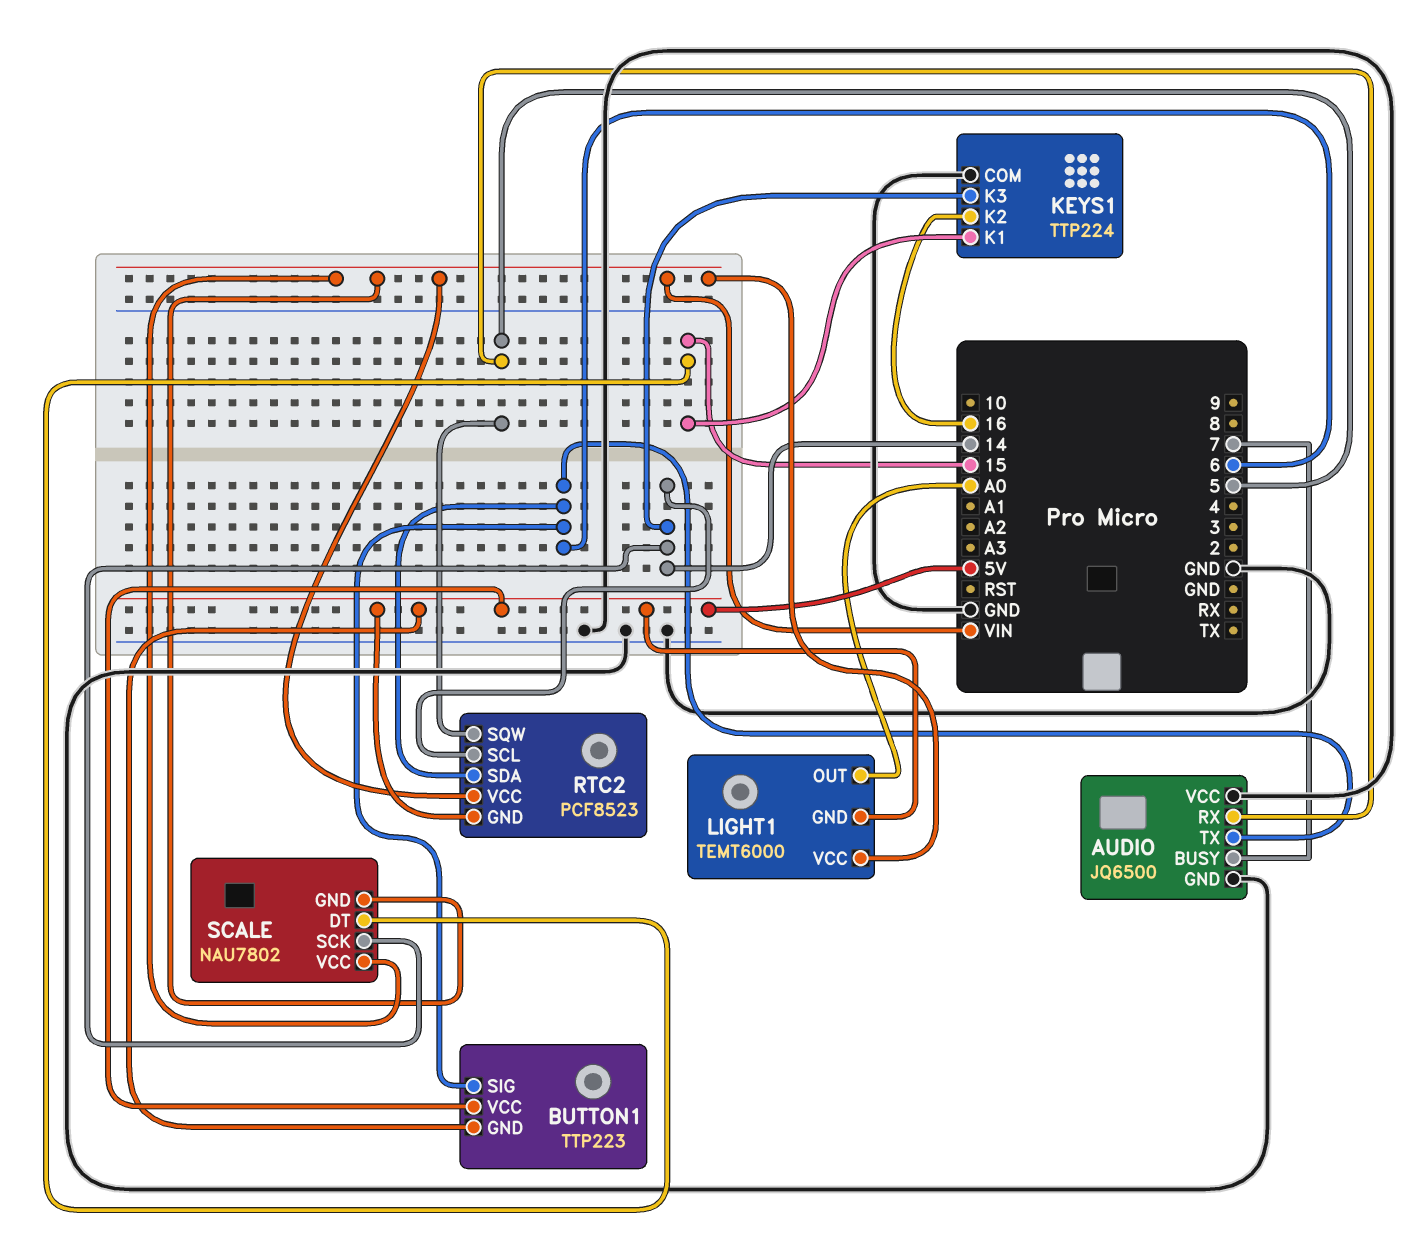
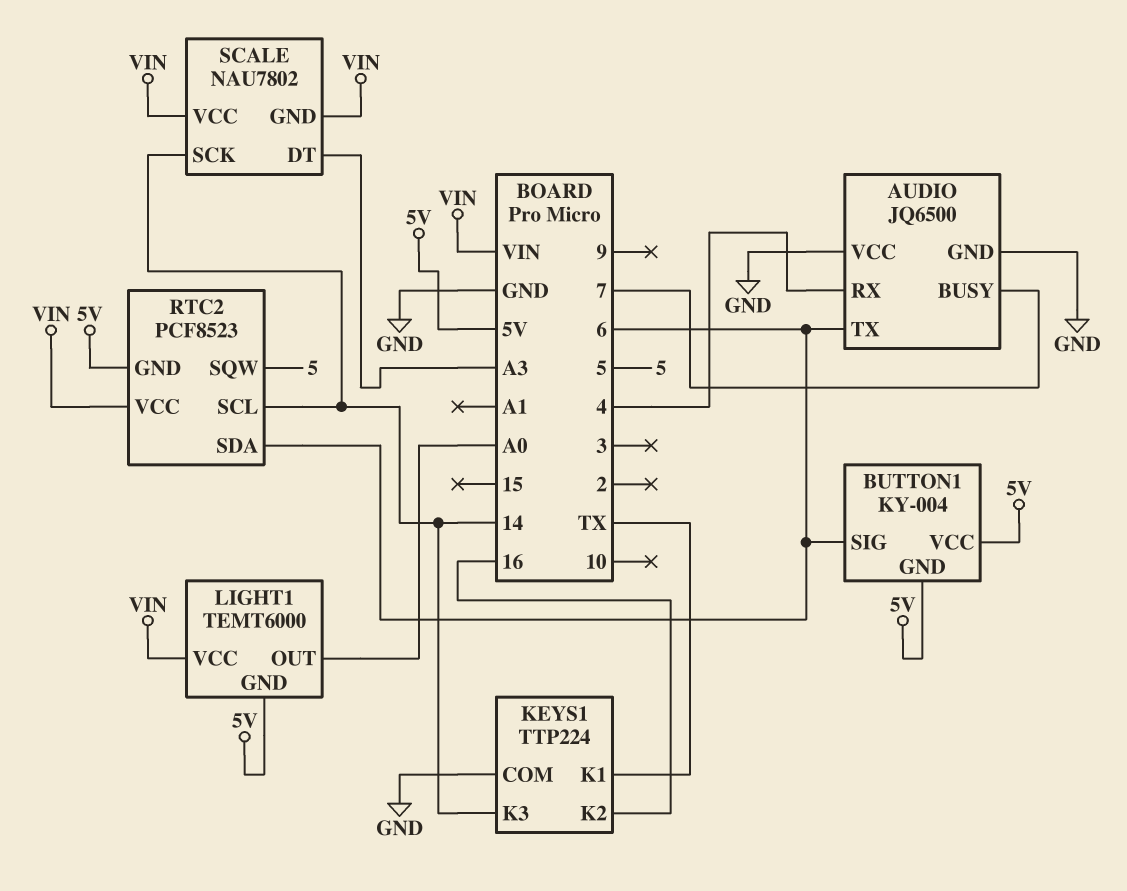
AUDIO pin RX: 5 -> 4
BUTTON1: TTP223 -> KY-004
KEYS1 pin K1: 15 -> TX
SCALE pin DT: 15 -> A3

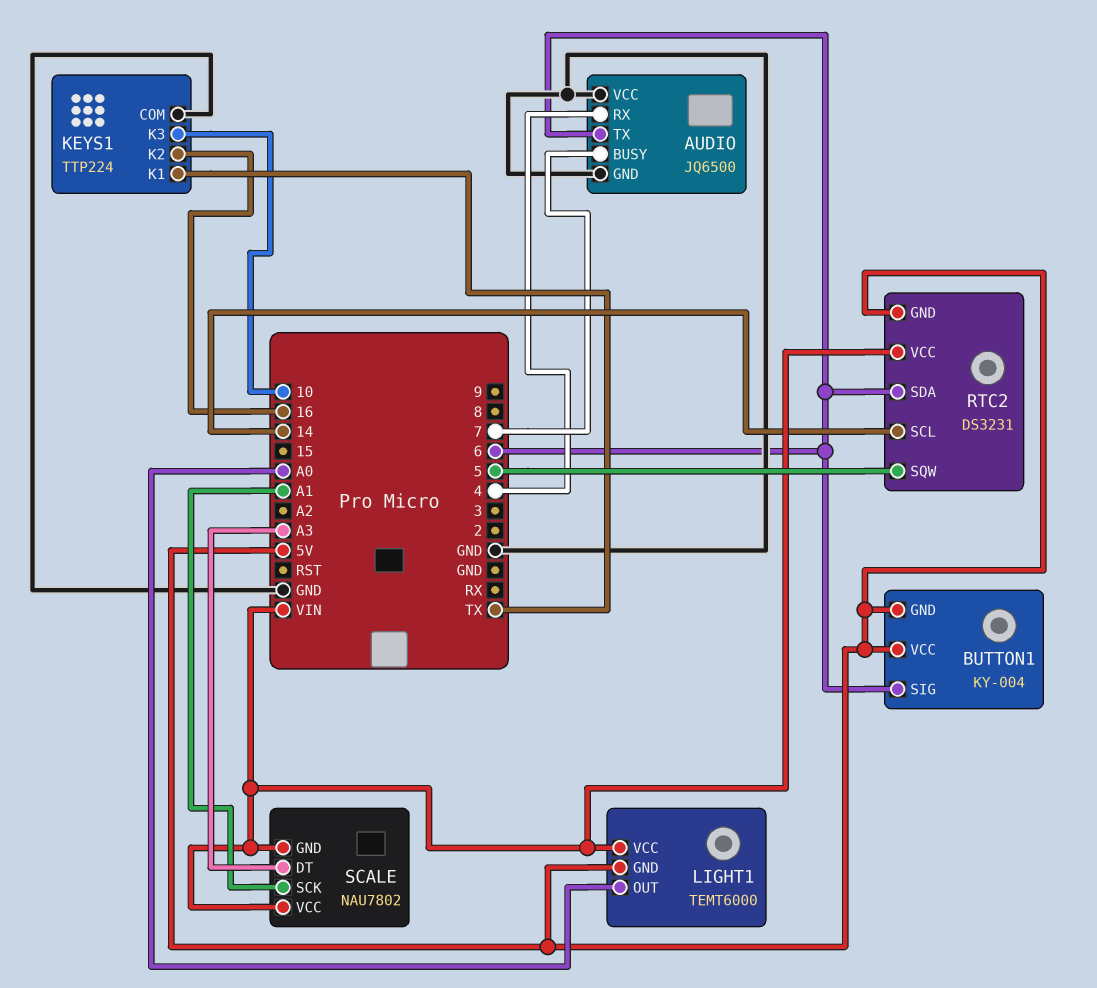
KEYS1 pin K3: 14 -> 10
RTC2: PCF8523 -> DS3231
SCALE pin SCK: 14 -> A1

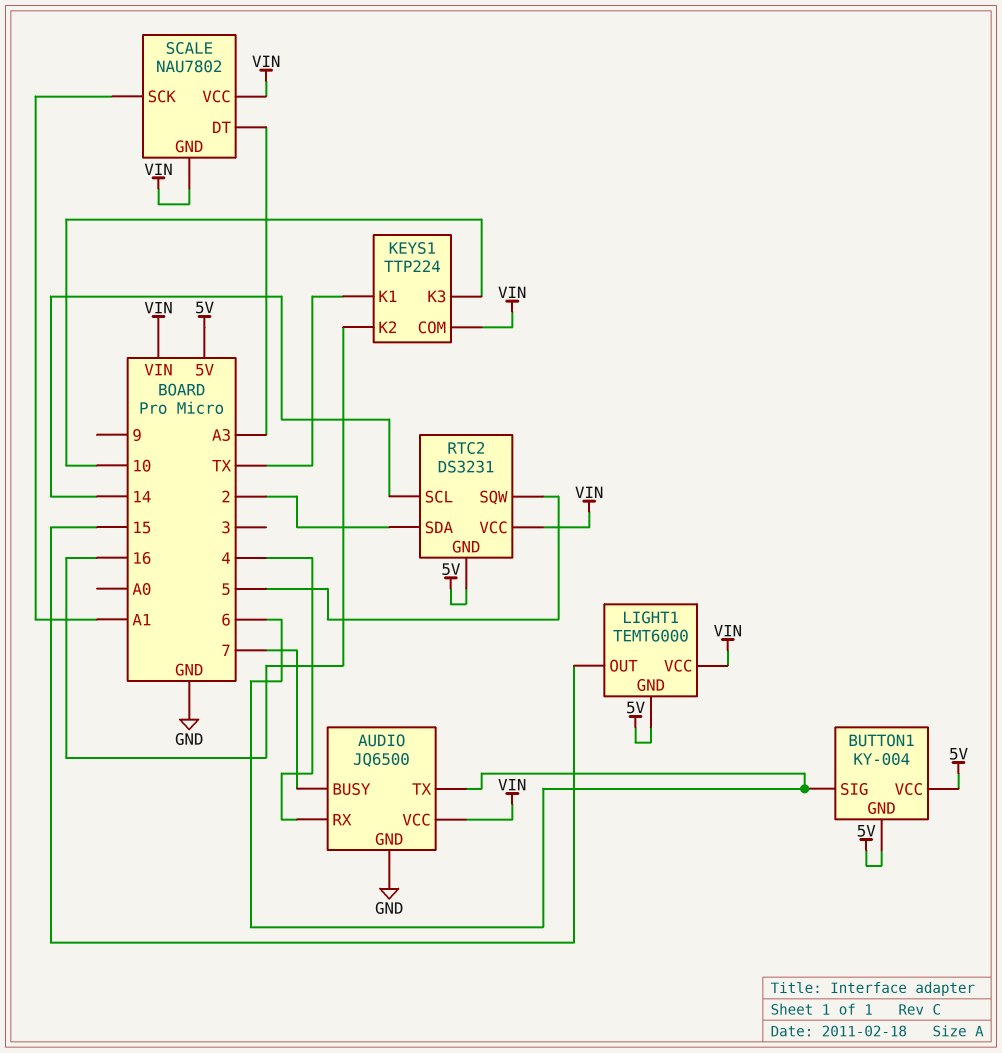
AUDIO pin VCC: GND -> VIN
KEYS1 pin COM: GND -> VIN
LIGHT1 pin OUT: A0 -> 15
RTC2 pin SDA: 6 -> 2

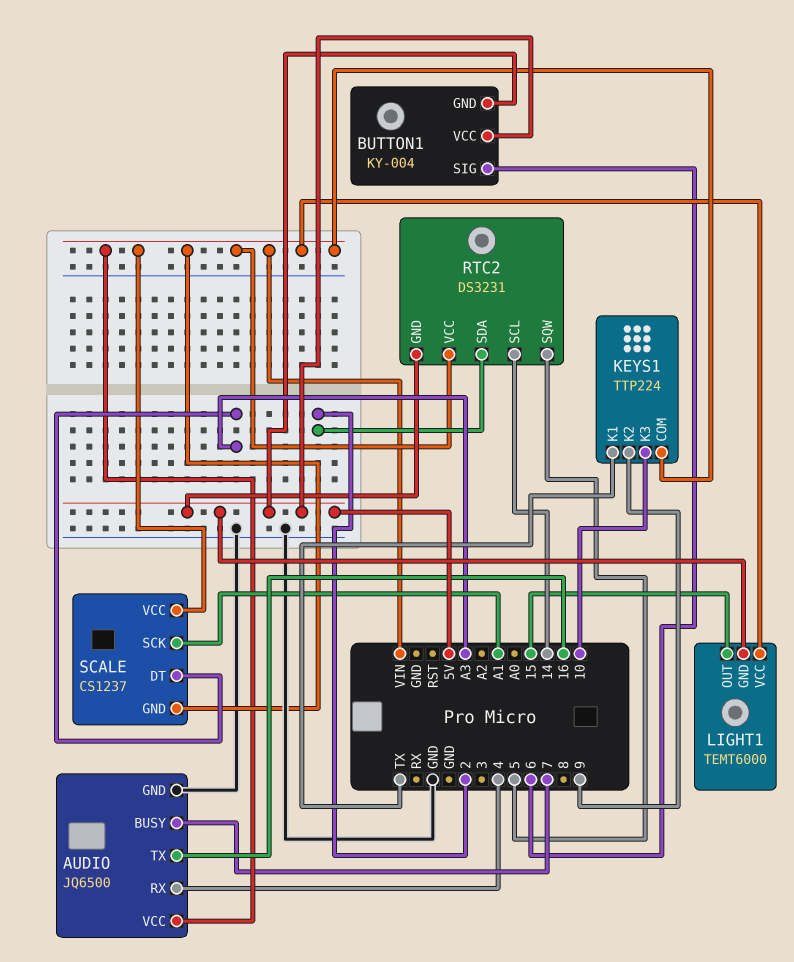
AUDIO pin TX: 6 -> 16
KEYS1 pin K2: 16 -> 9
SCALE: NAU7802 -> CS1237

